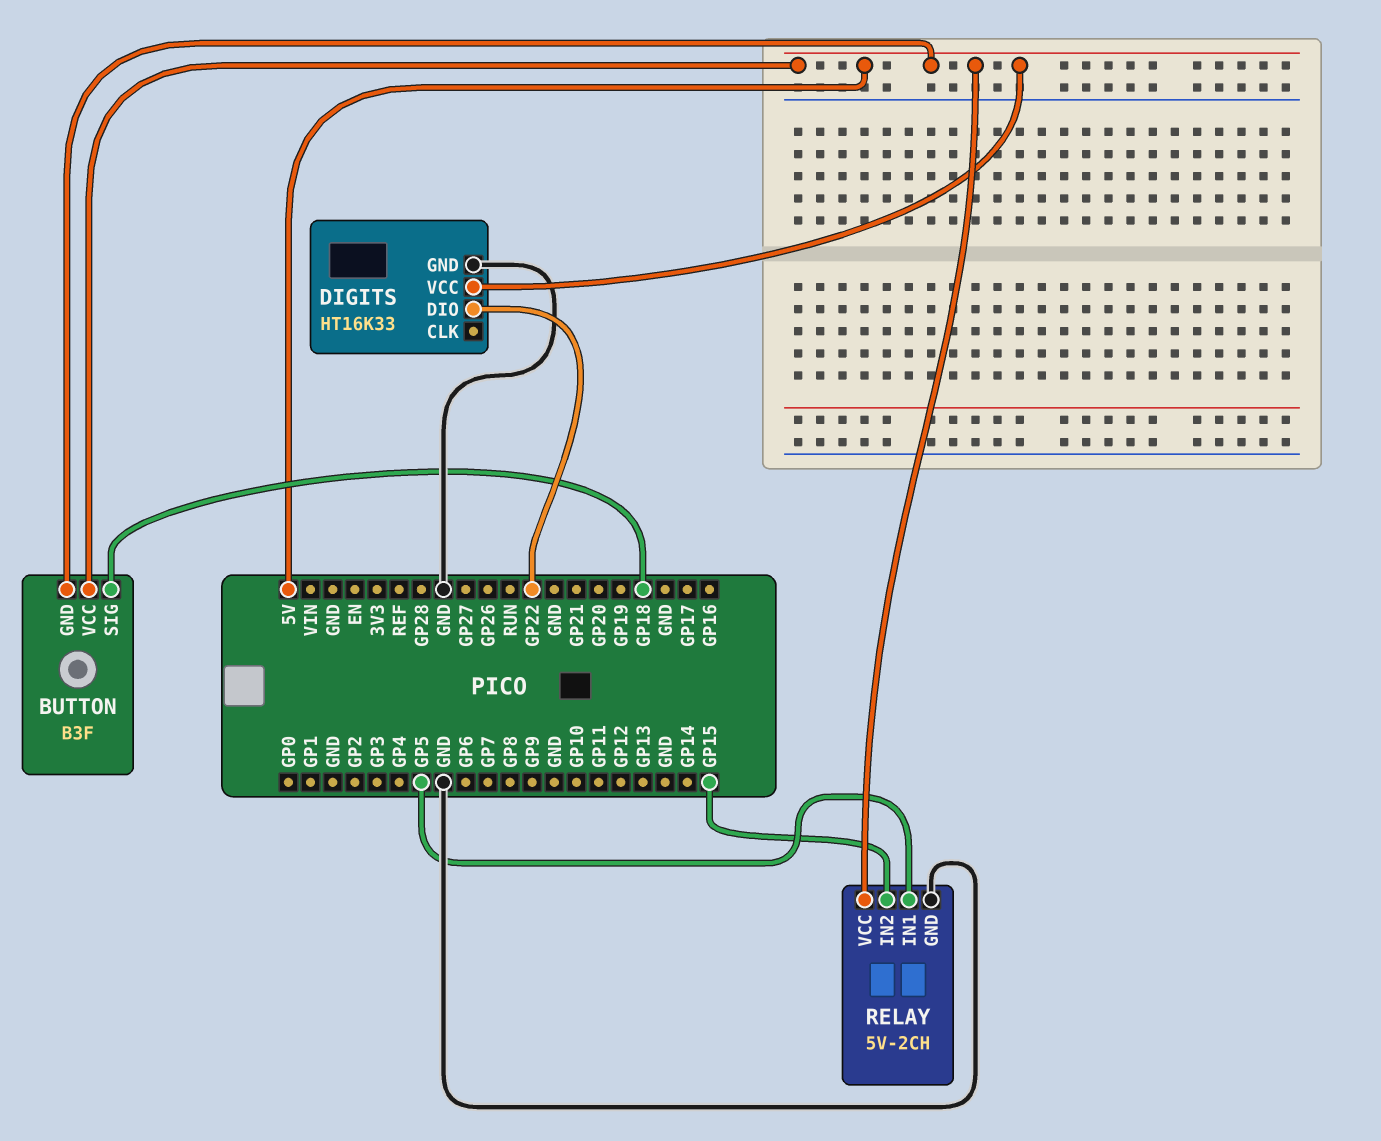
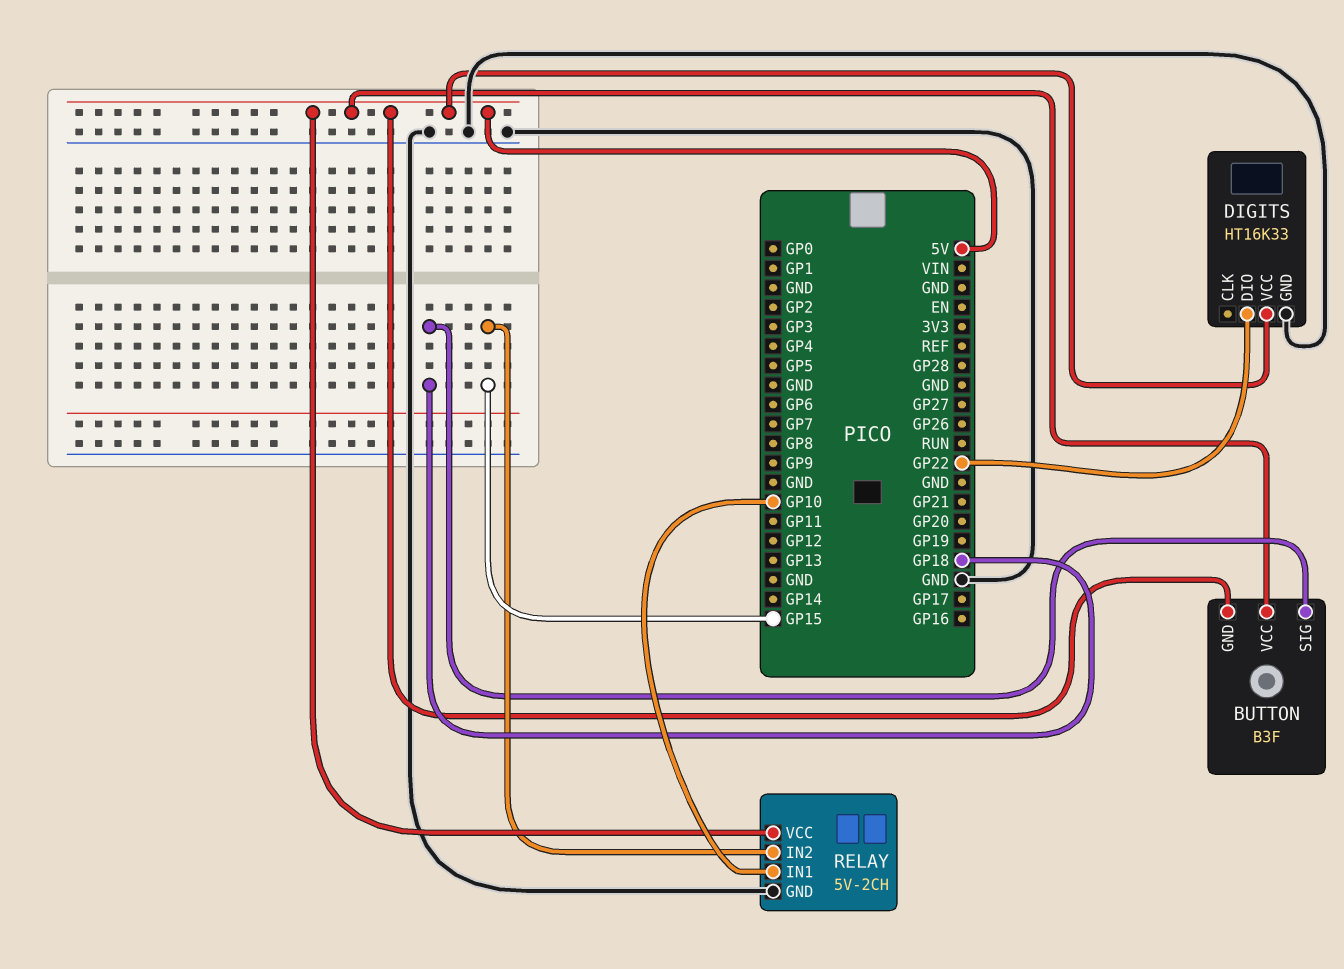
RELAY pin IN1: GP5 -> GP10

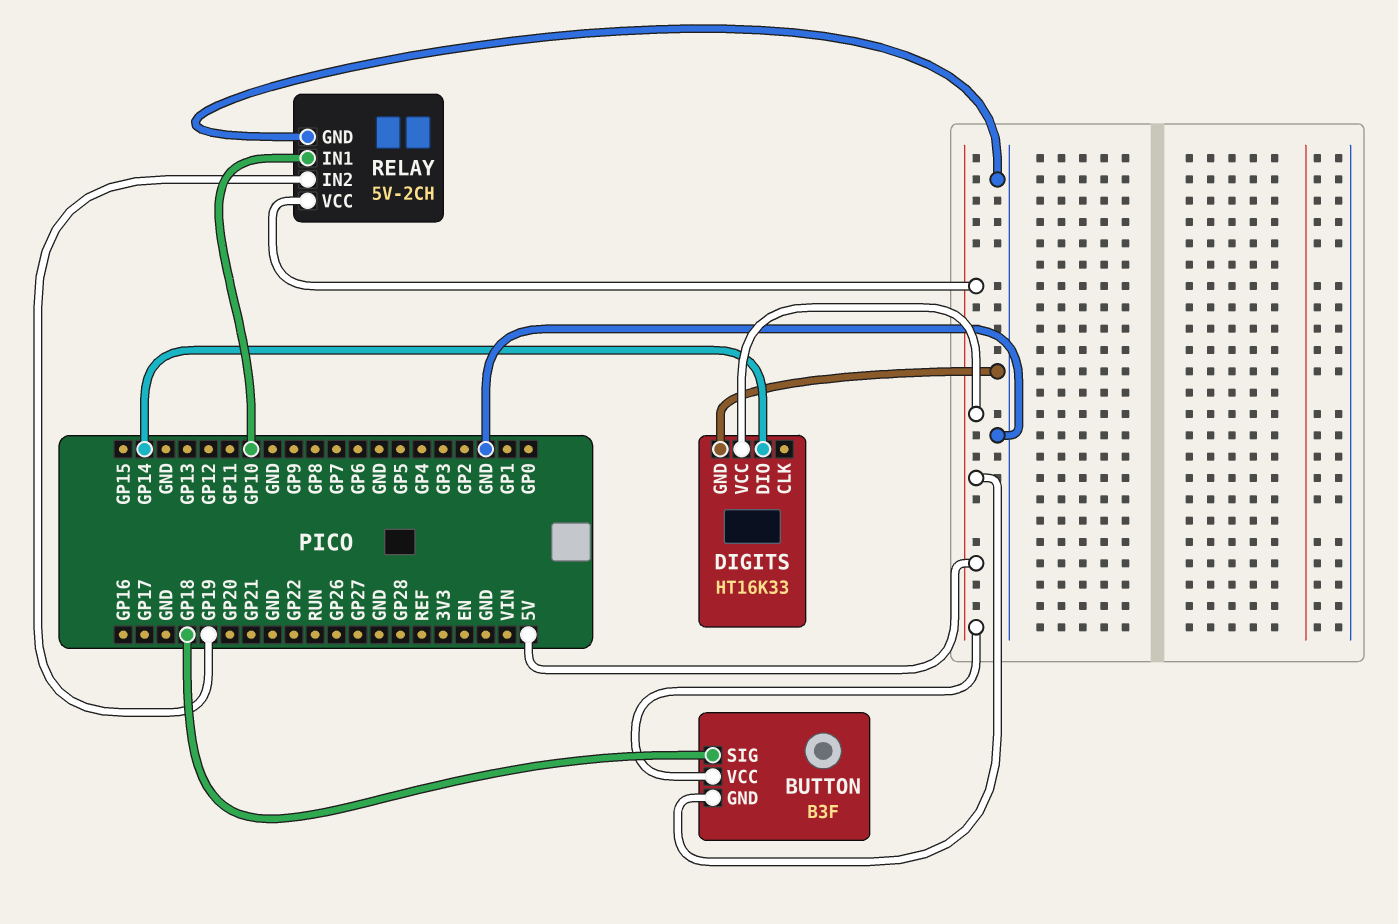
DIGITS pin DIO: GP22 -> GP14
RELAY pin IN2: GP15 -> GP19

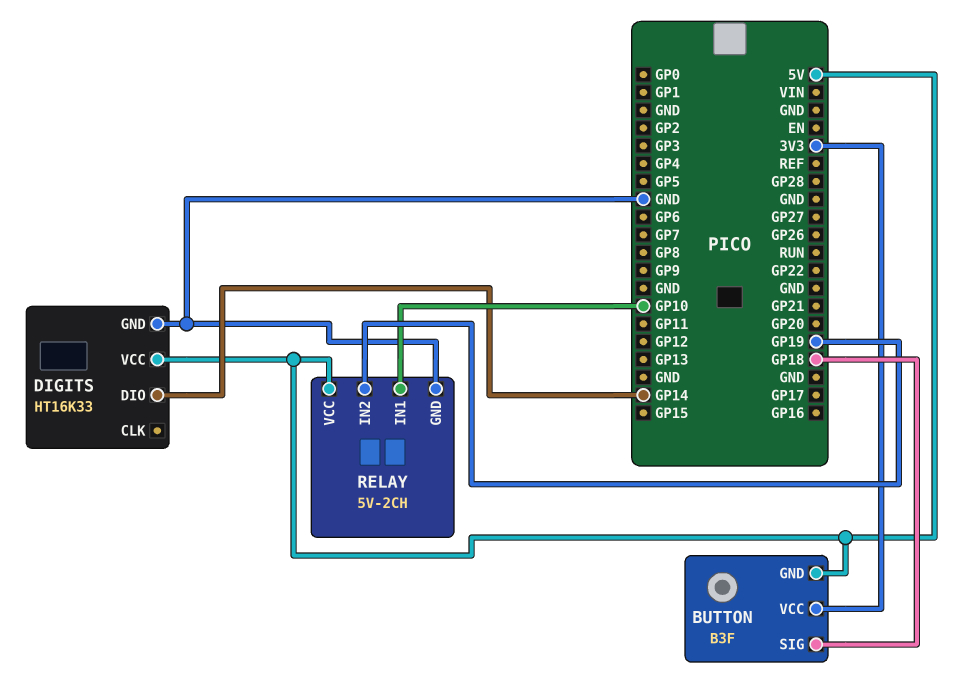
BUTTON pin VCC: 5V -> 3V3

